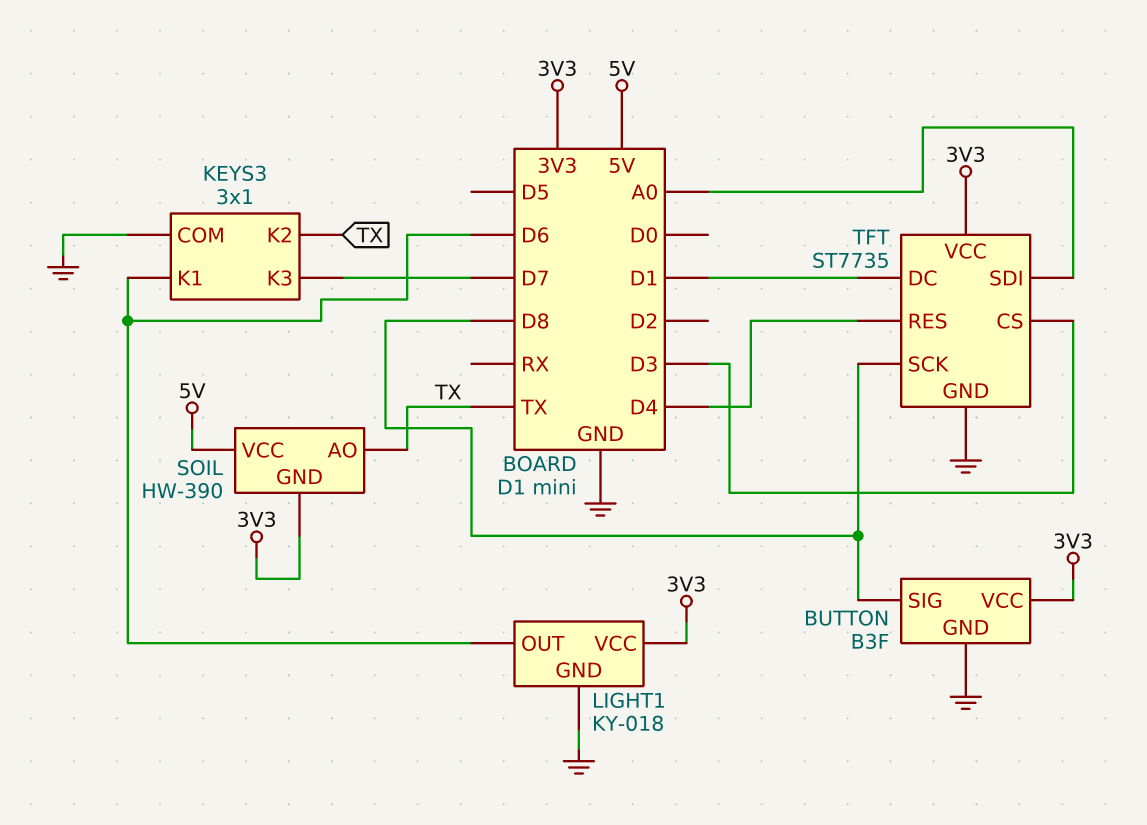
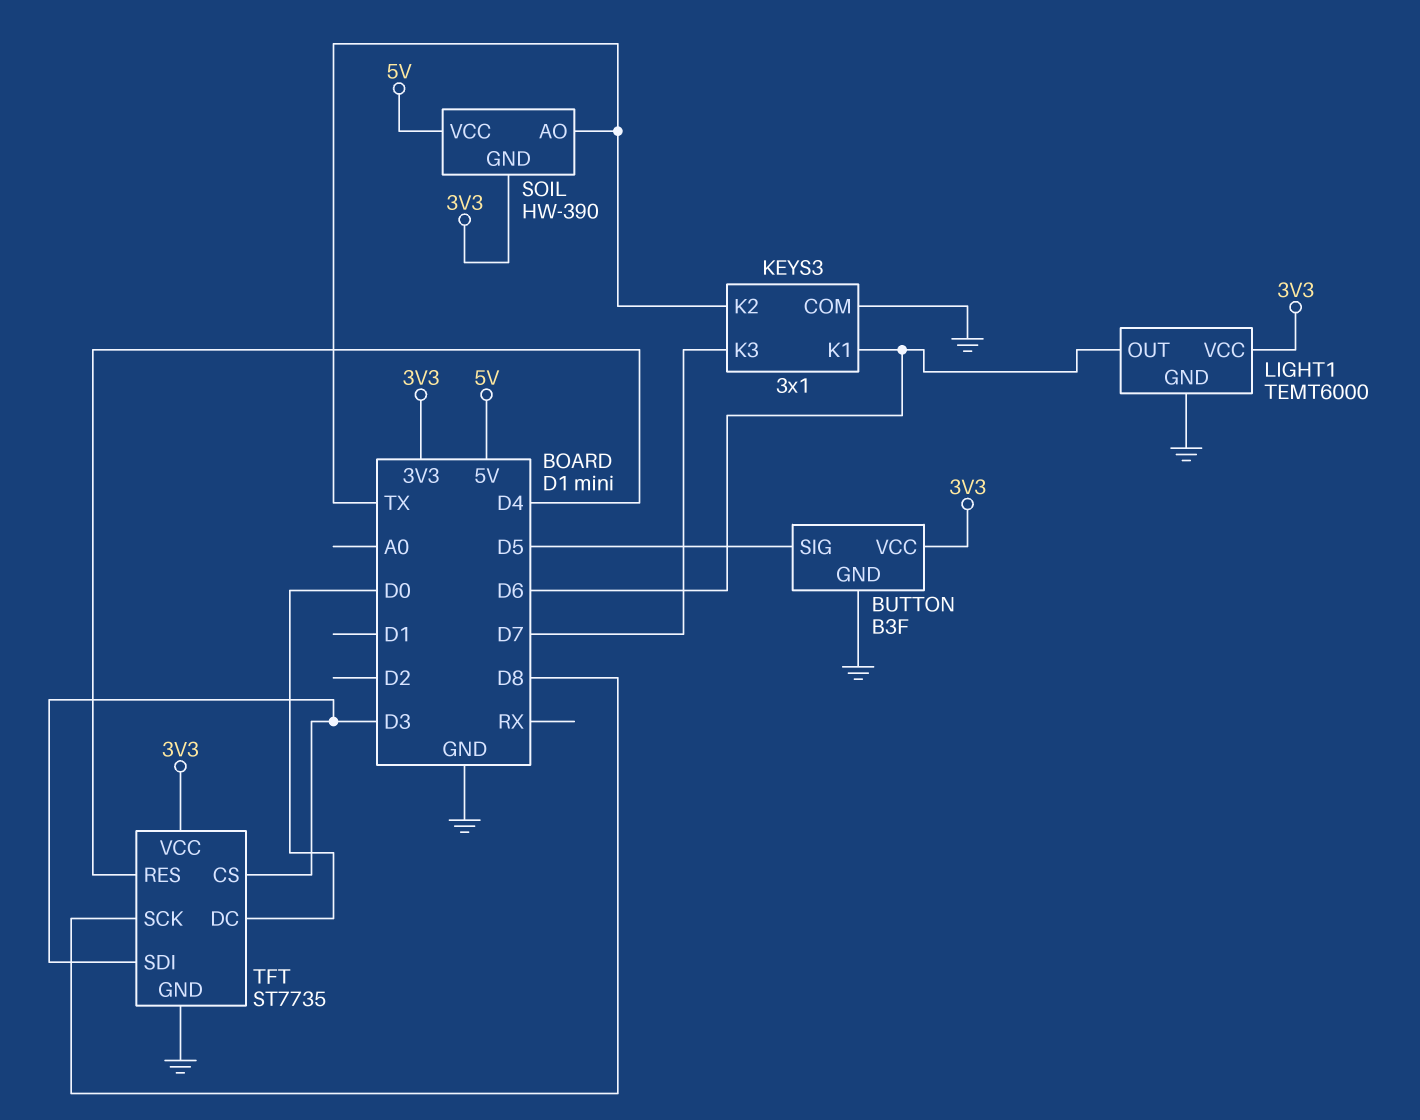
BUTTON pin SIG: D8 -> D5
LIGHT1: KY-018 -> TEMT6000
TFT pin DC: D1 -> D0
TFT pin SDI: A0 -> D3

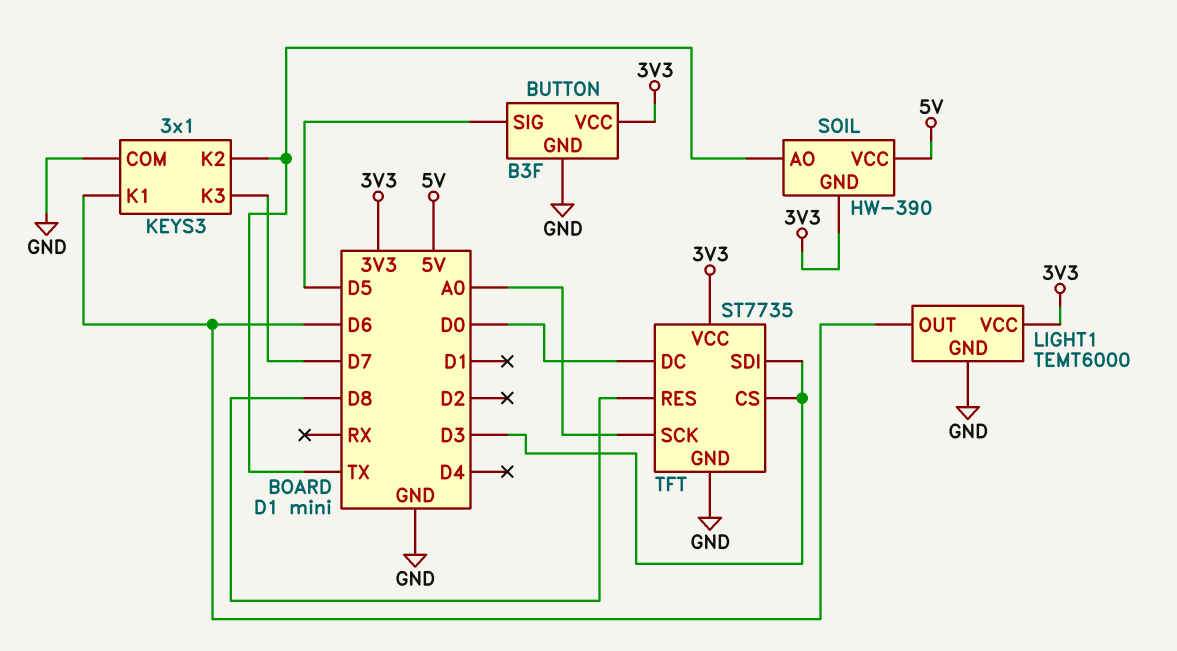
TFT pin RES: D4 -> D8
TFT pin SCK: D8 -> A0

